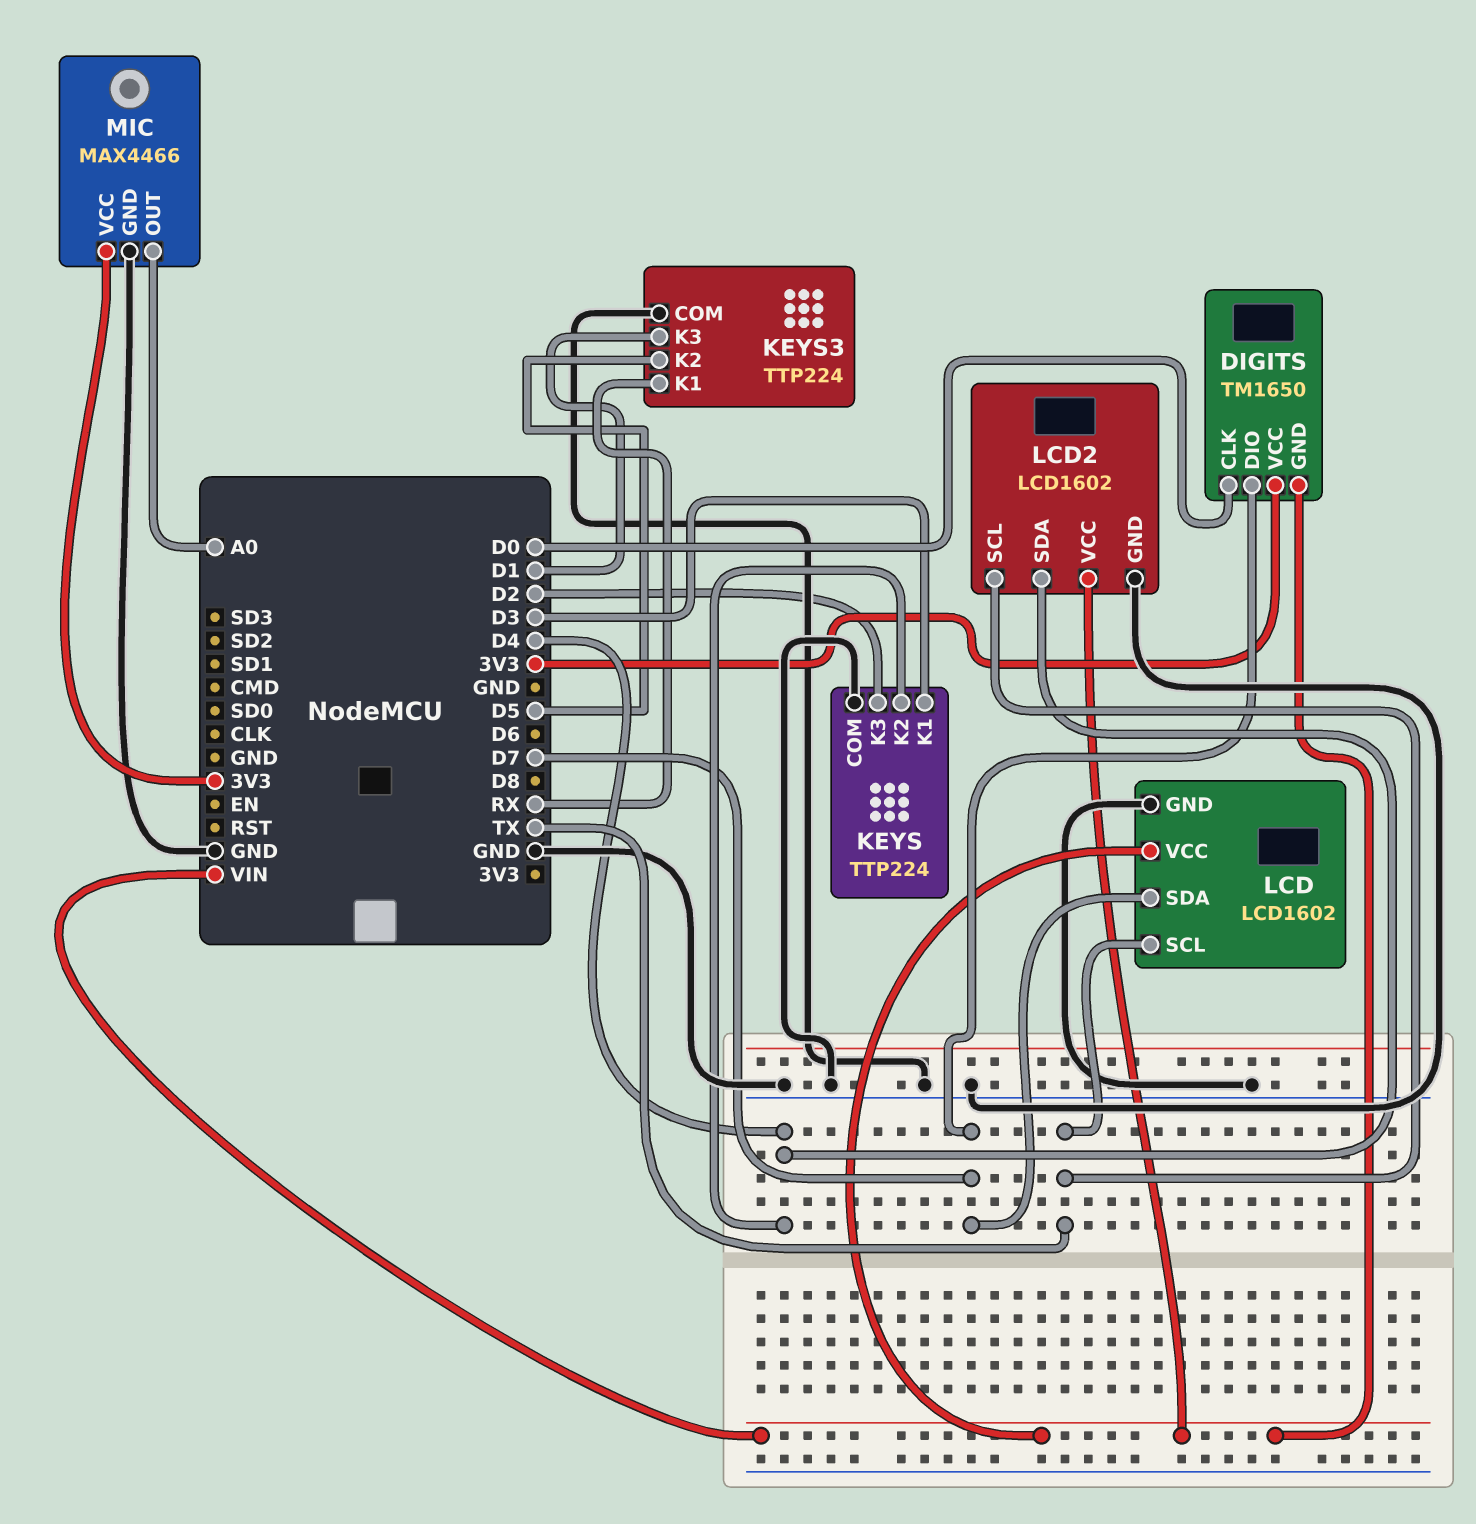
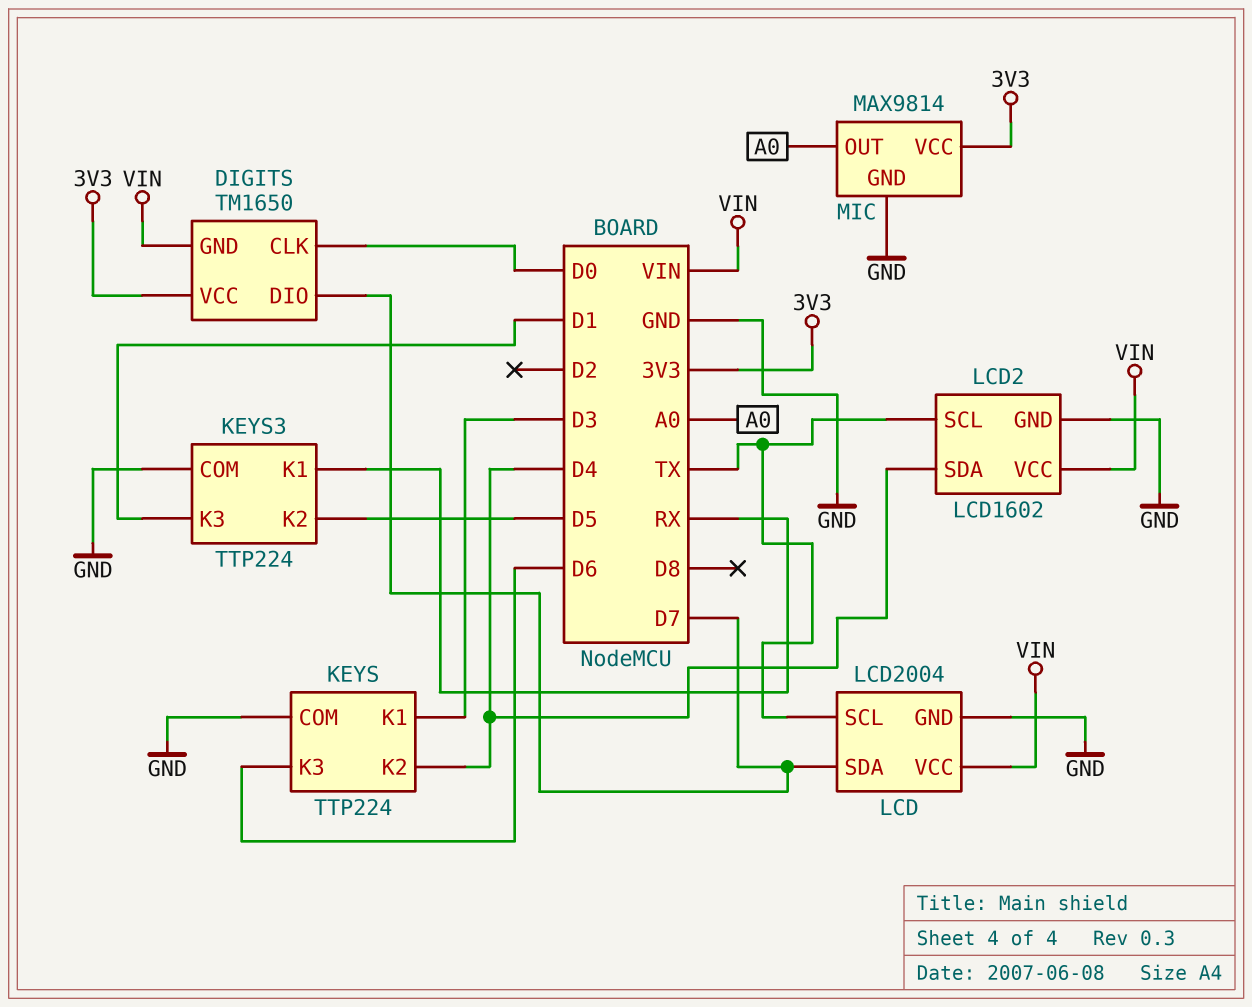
KEYS pin K3: D2 -> D6
LCD: LCD1602 -> LCD2004
MIC: MAX4466 -> MAX9814

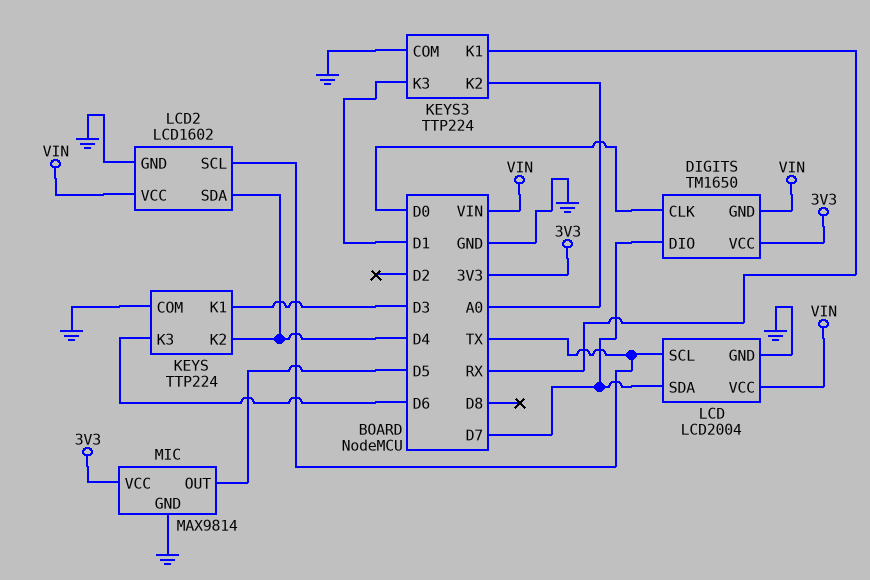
KEYS3 pin K2: D5 -> A0
MIC pin OUT: A0 -> D5

